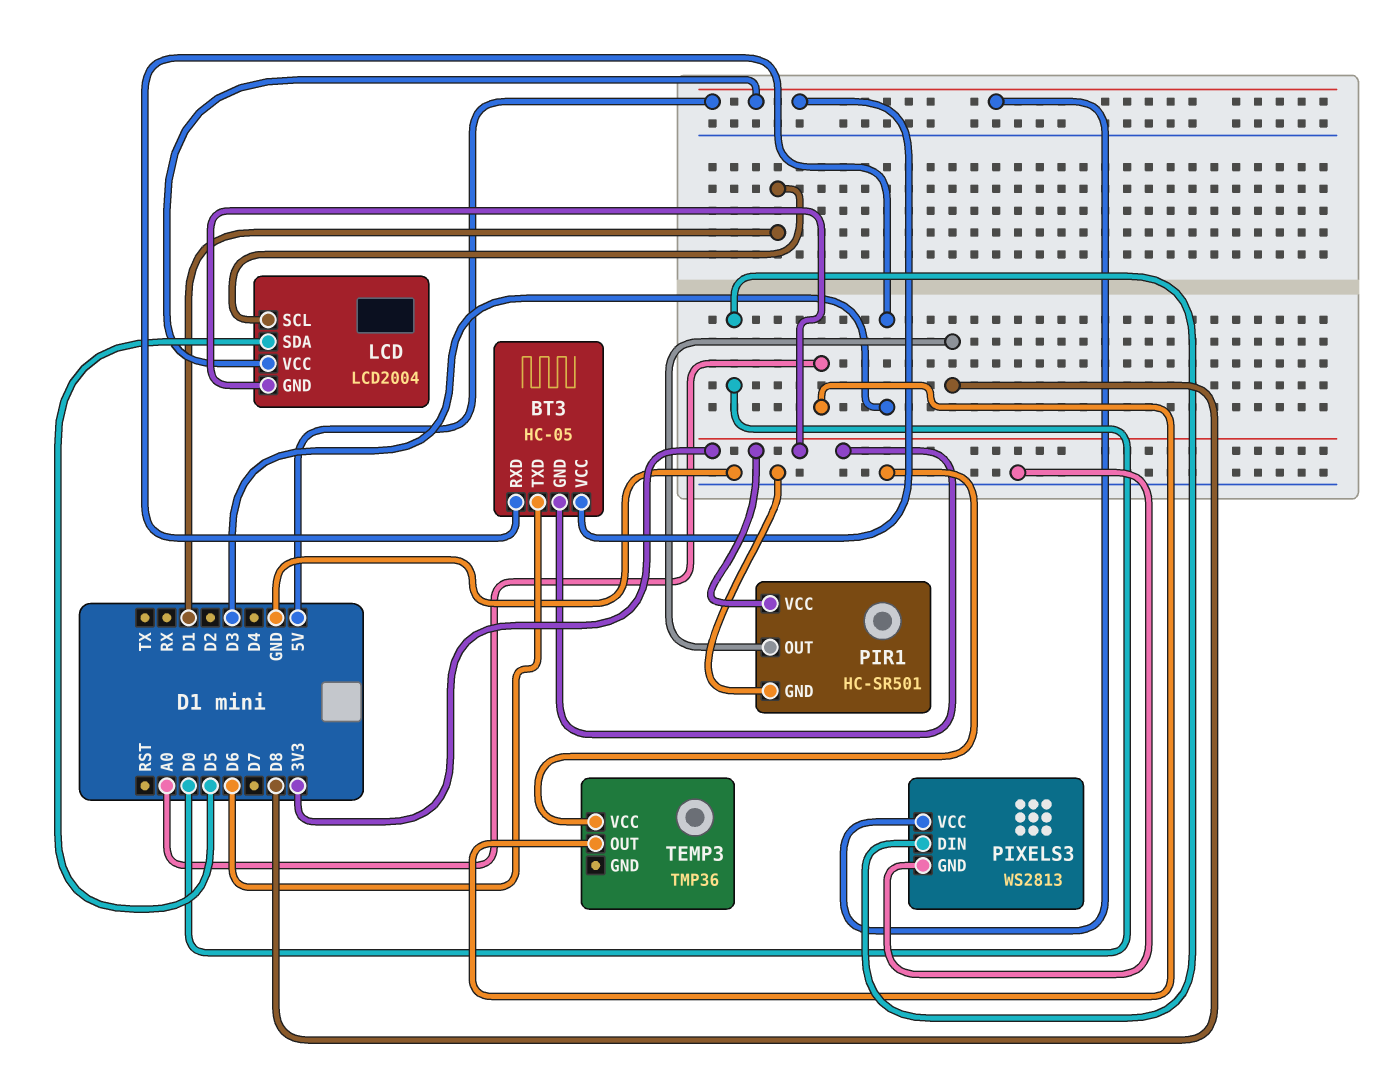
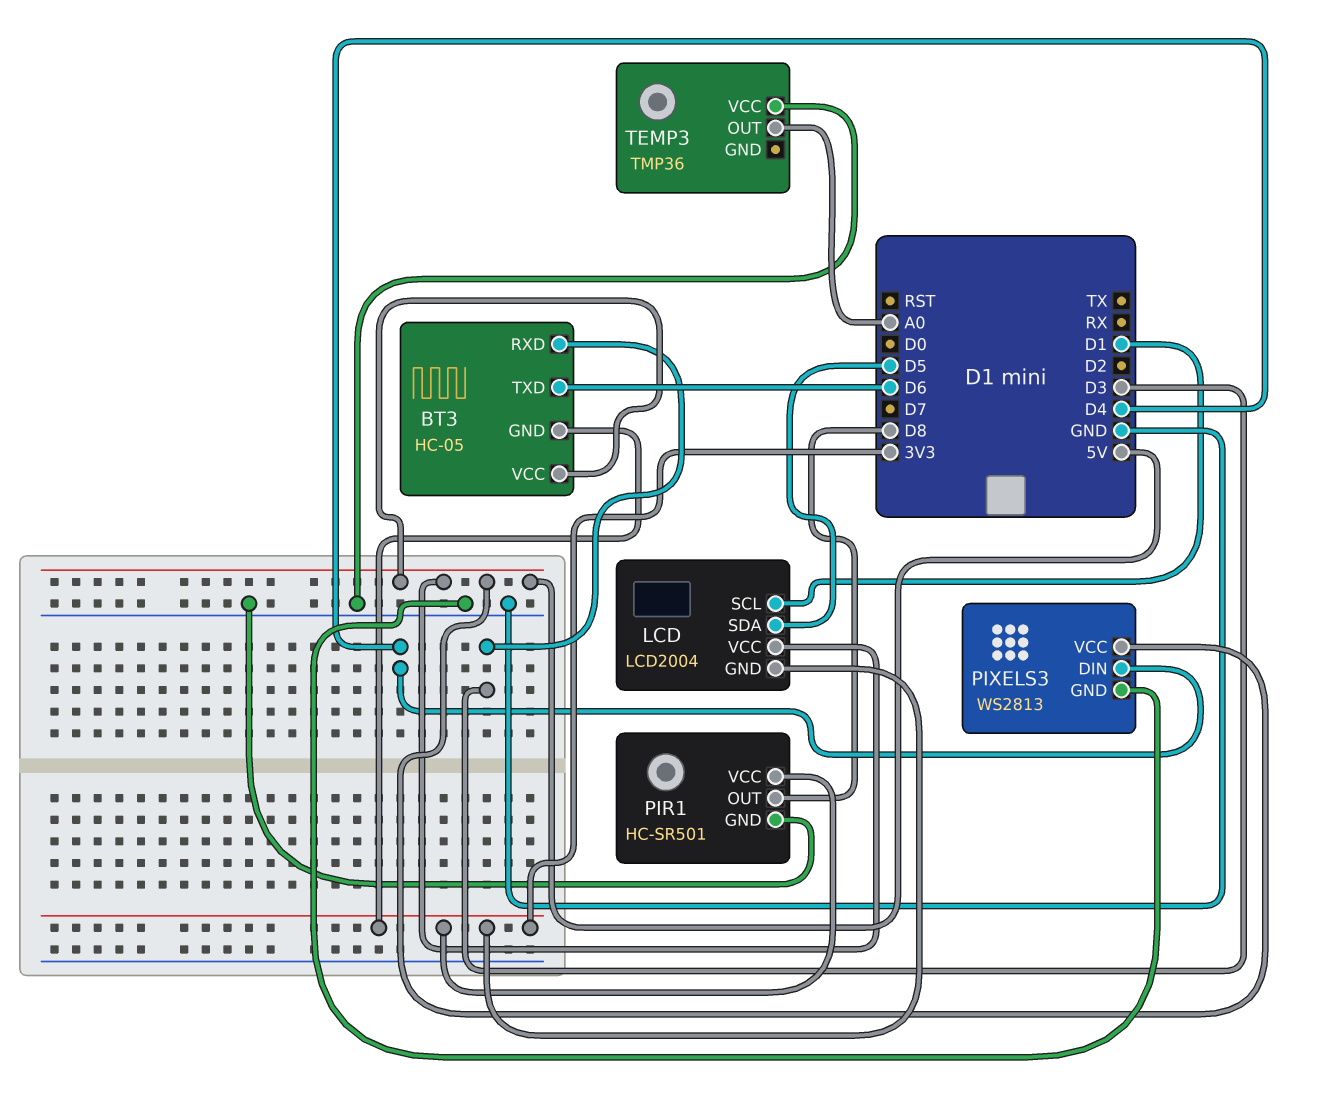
PIXELS3 pin DIN: D0 -> D4

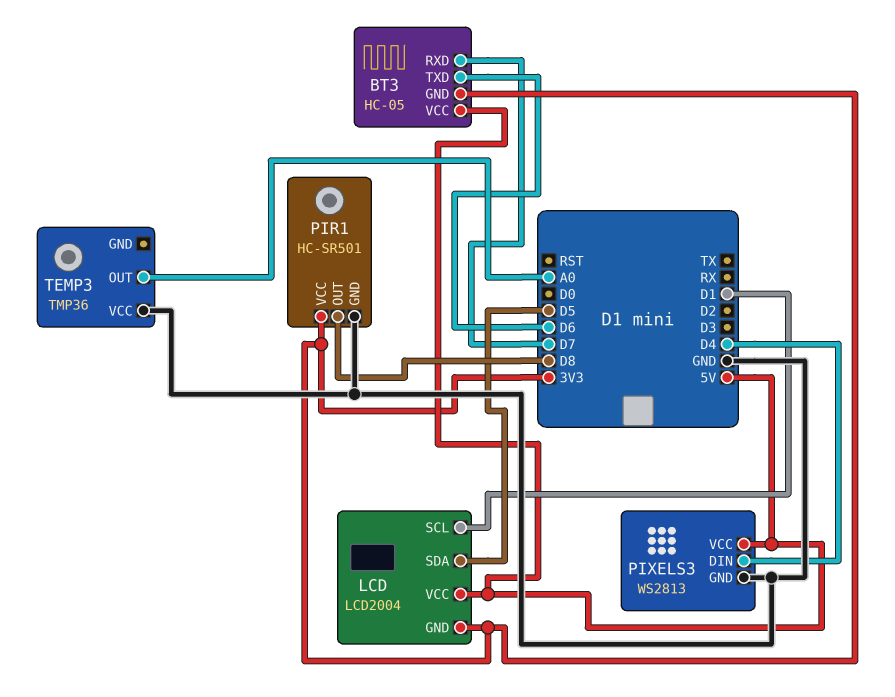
BT3 pin RXD: D3 -> D7

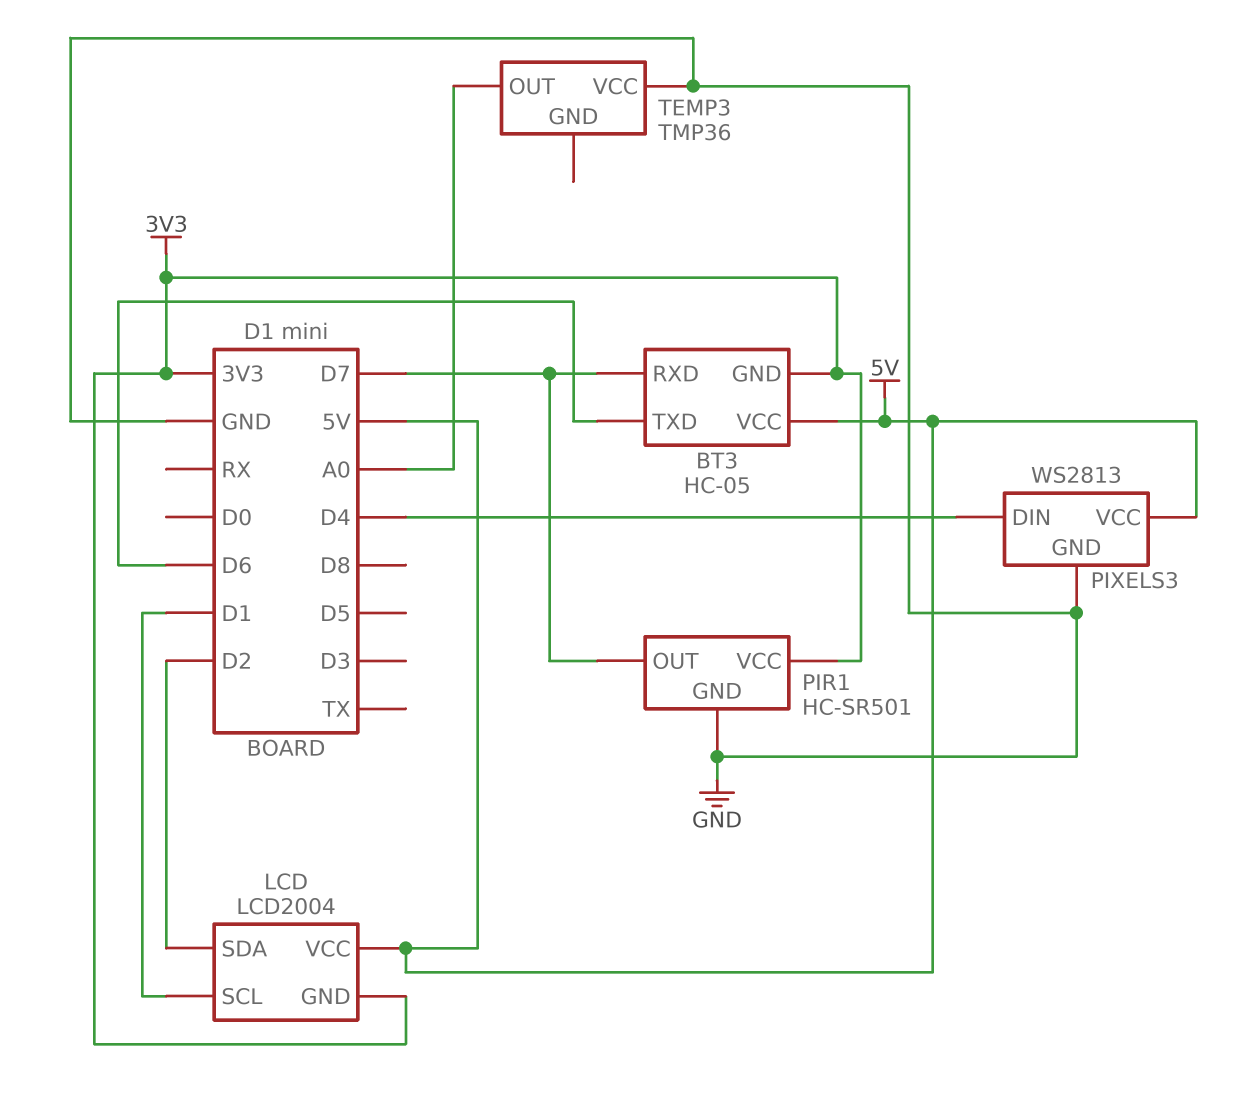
LCD pin SDA: D5 -> D2
PIR1 pin OUT: D8 -> D7

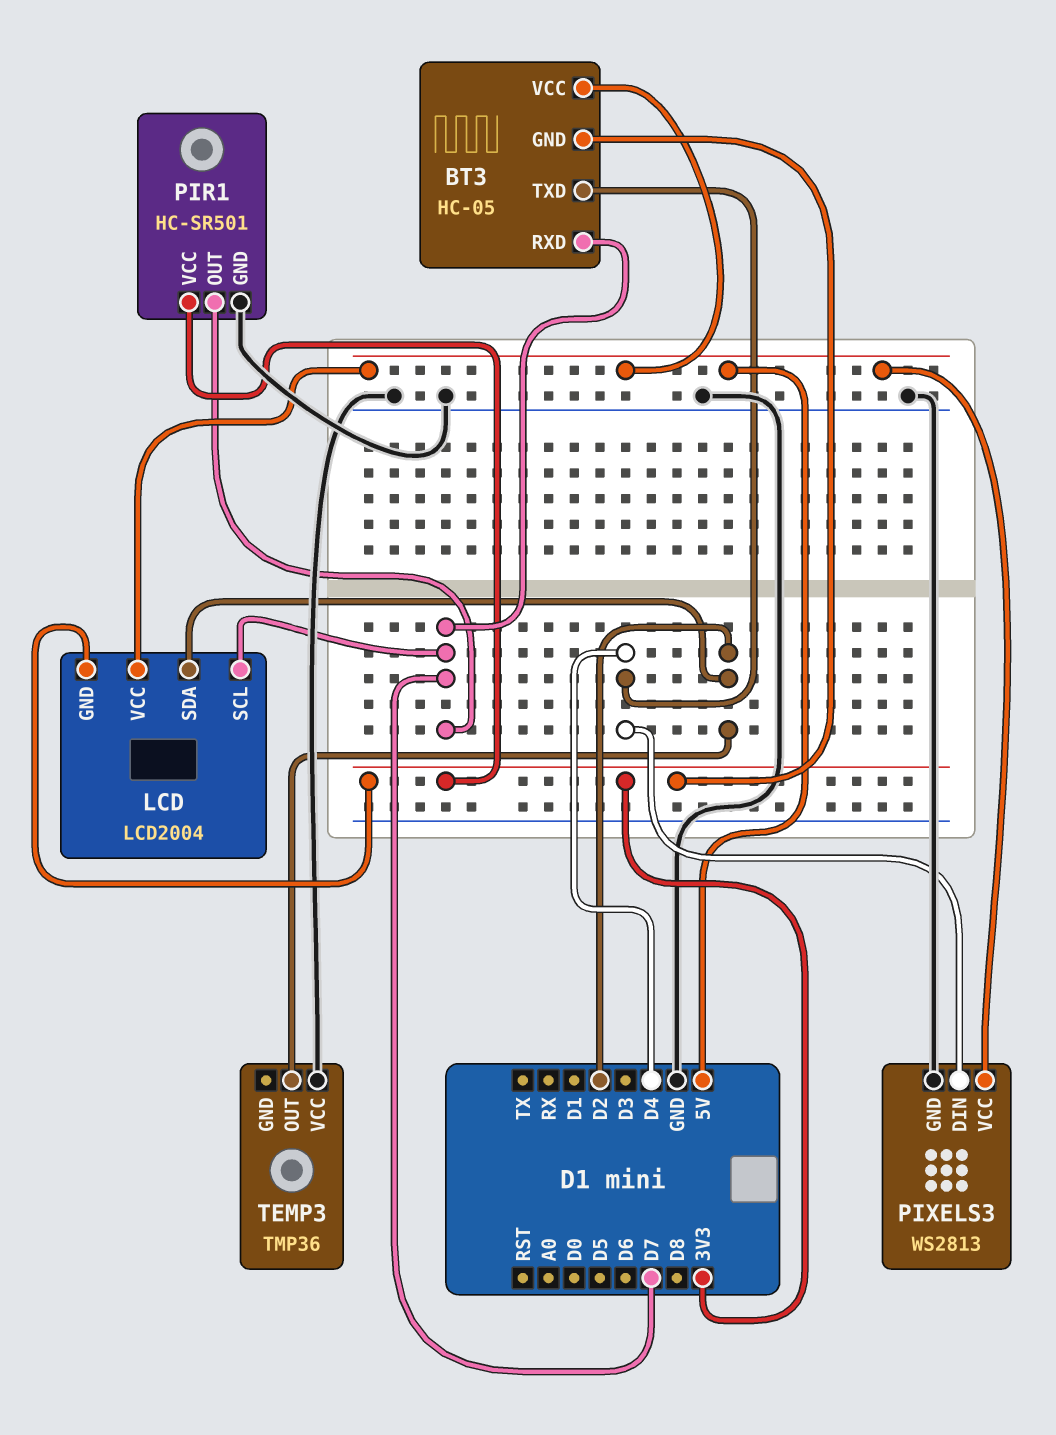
BT3 pin TXD: D6 -> D4
LCD pin SCL: D1 -> D7
TEMP3 pin OUT: A0 -> D2

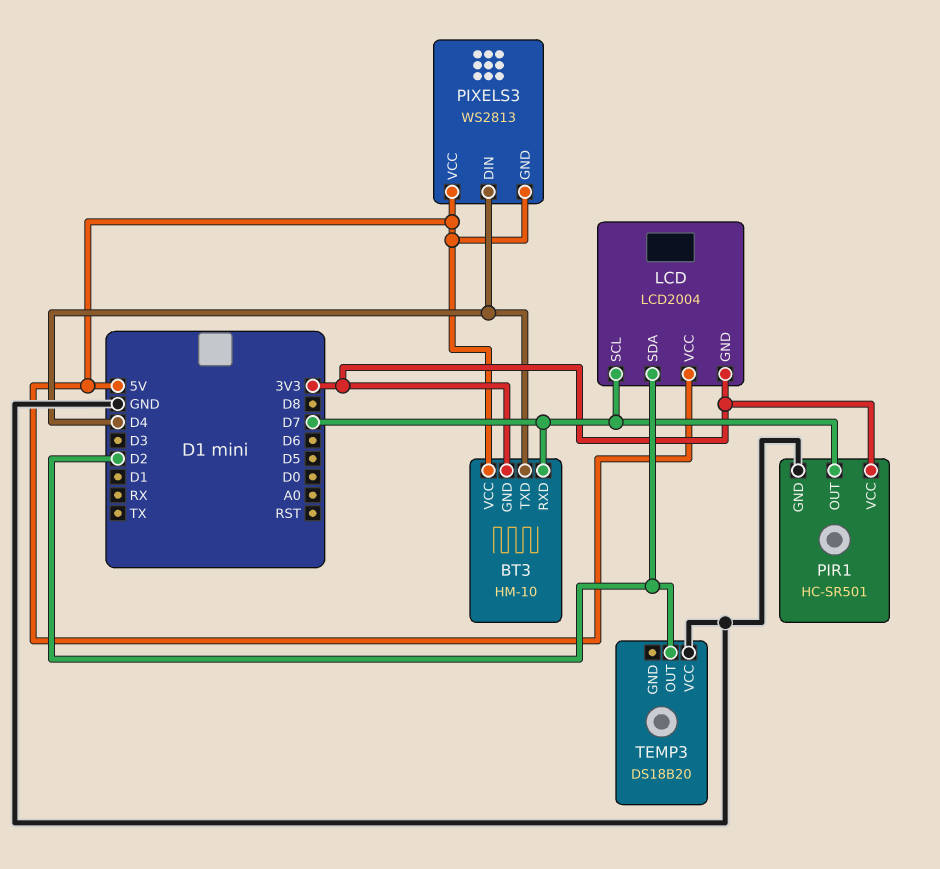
BT3: HC-05 -> HM-10
PIXELS3 pin GND: GND -> 5V
TEMP3: TMP36 -> DS18B20

